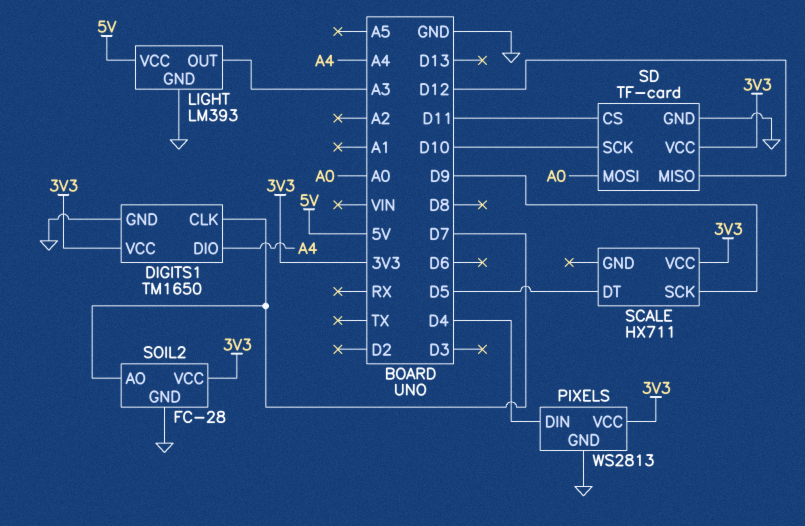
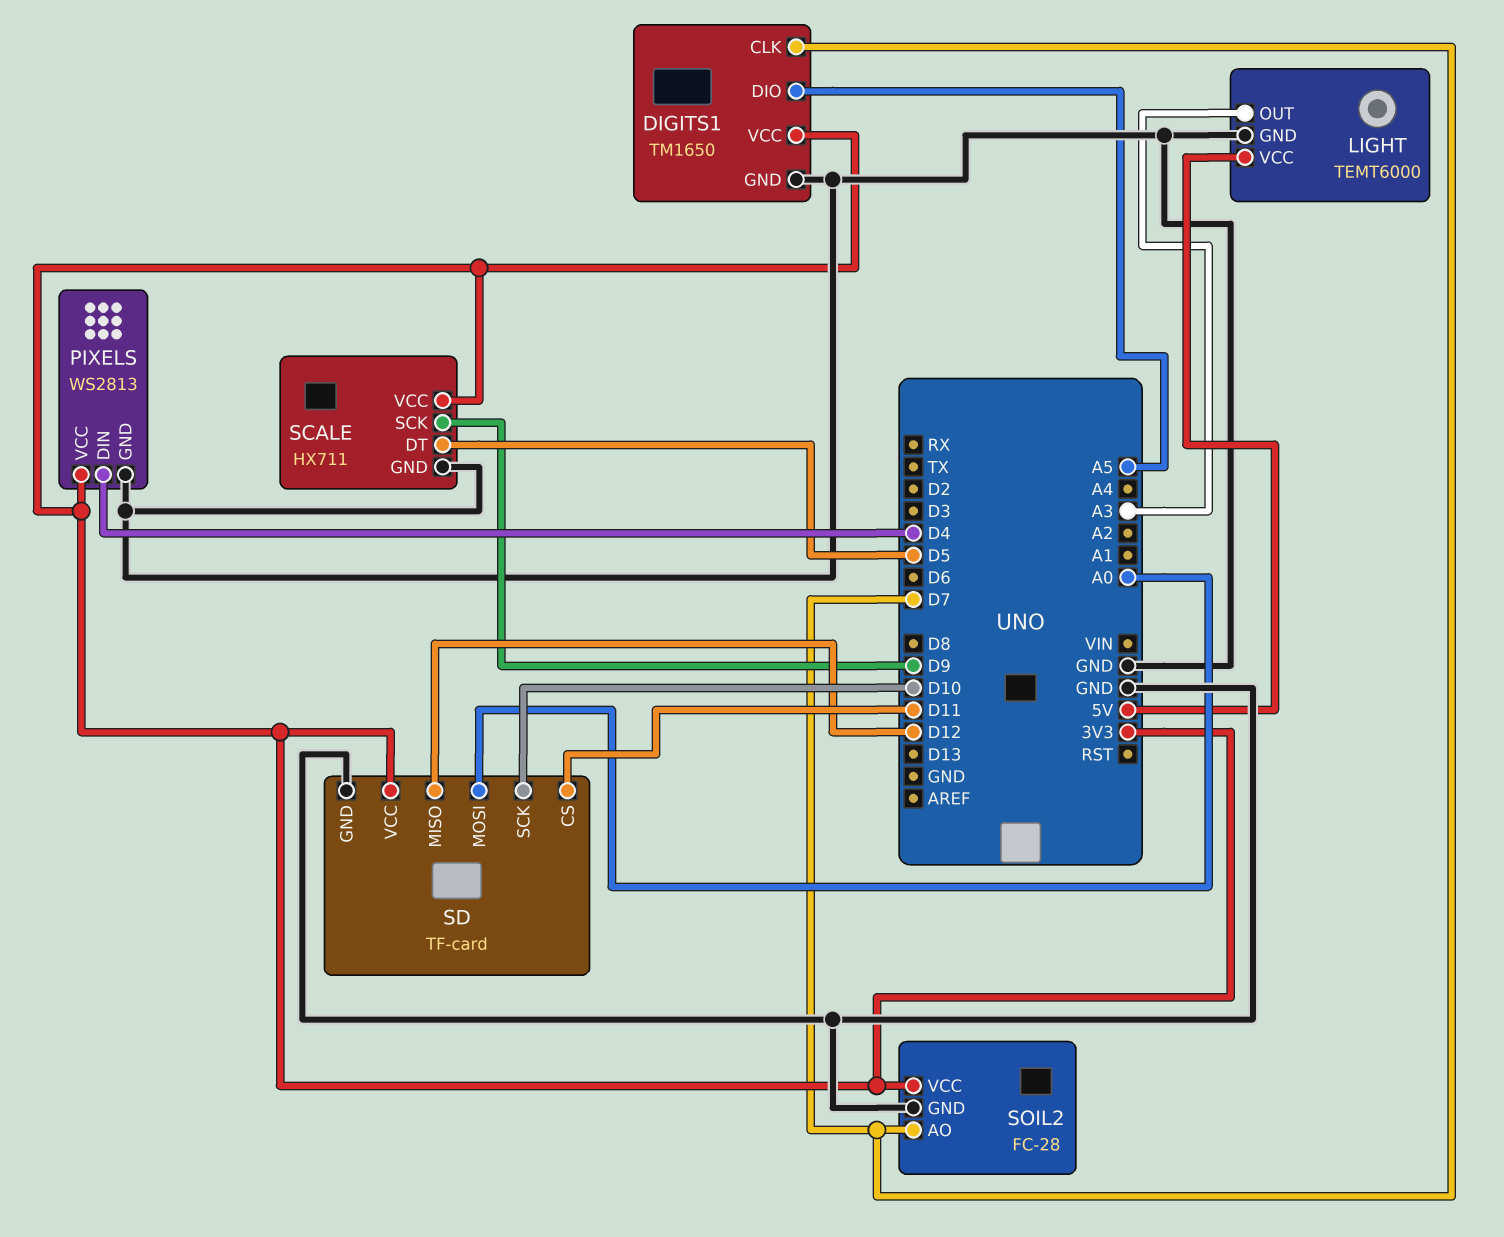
DIGITS1 pin DIO: A4 -> A5
LIGHT: LM393 -> TEMT6000
SCALE pin GND: none -> GND

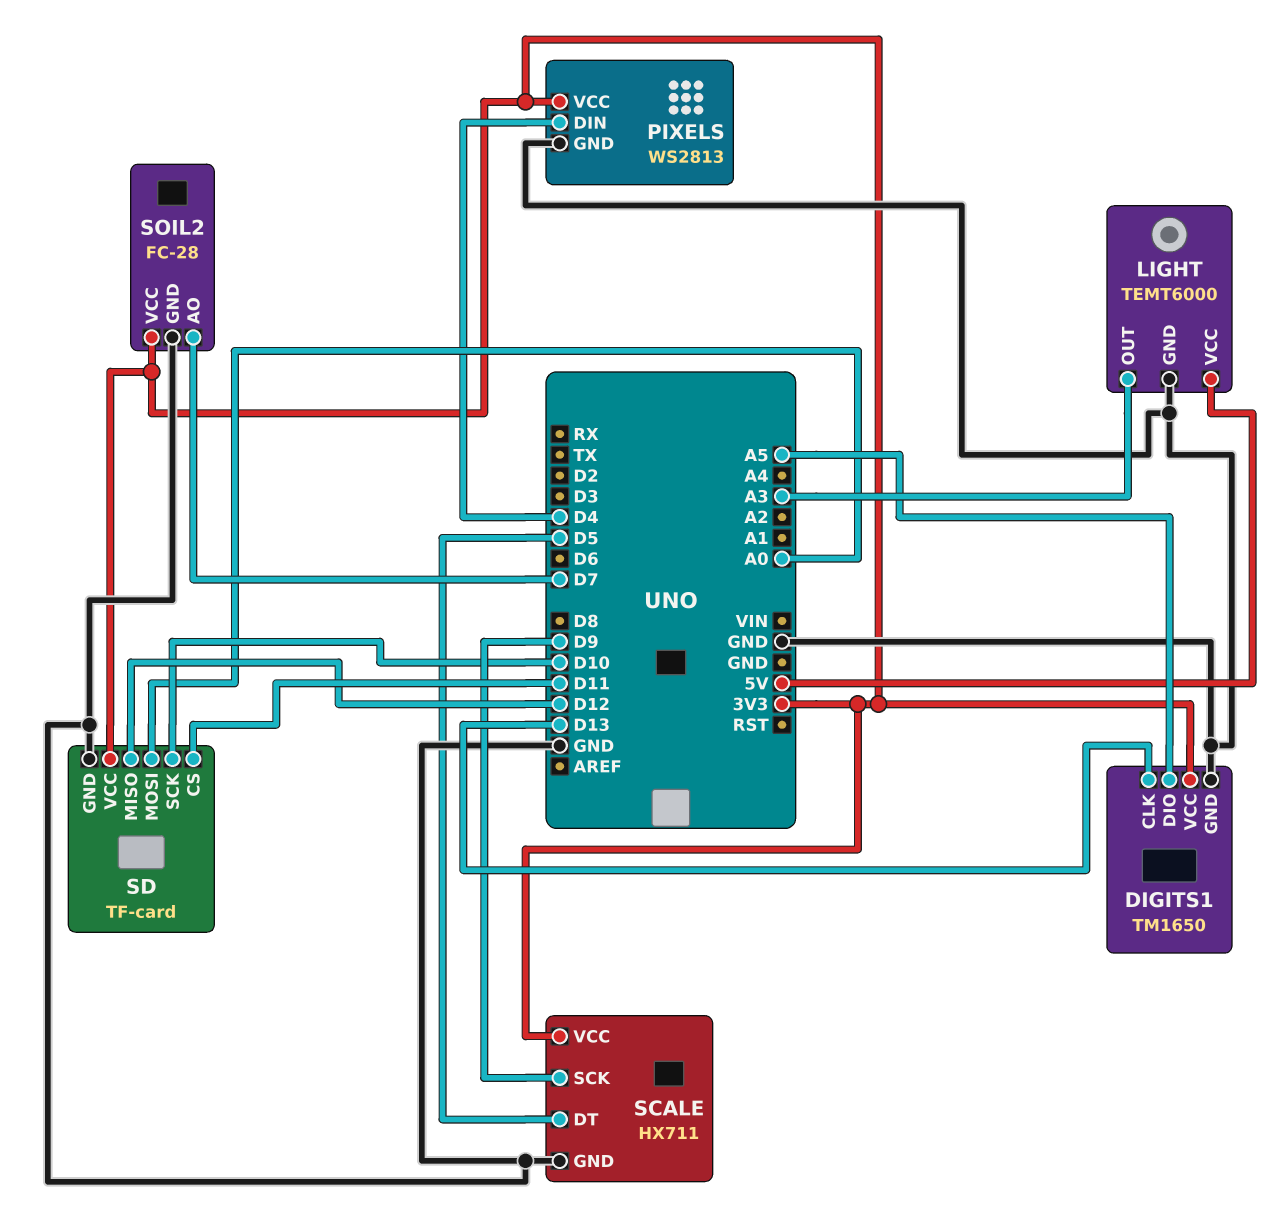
DIGITS1 pin CLK: D7 -> D13

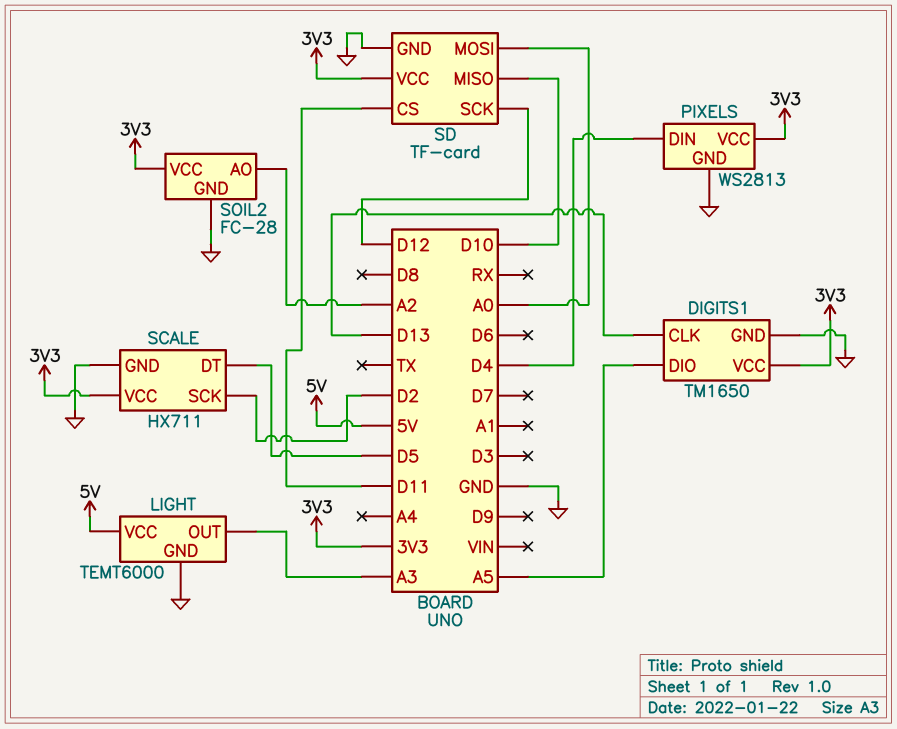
SCALE pin SCK: D9 -> D2
SD pin MISO: D12 -> D10
SD pin SCK: D10 -> D12
SOIL2 pin AO: D7 -> A2

